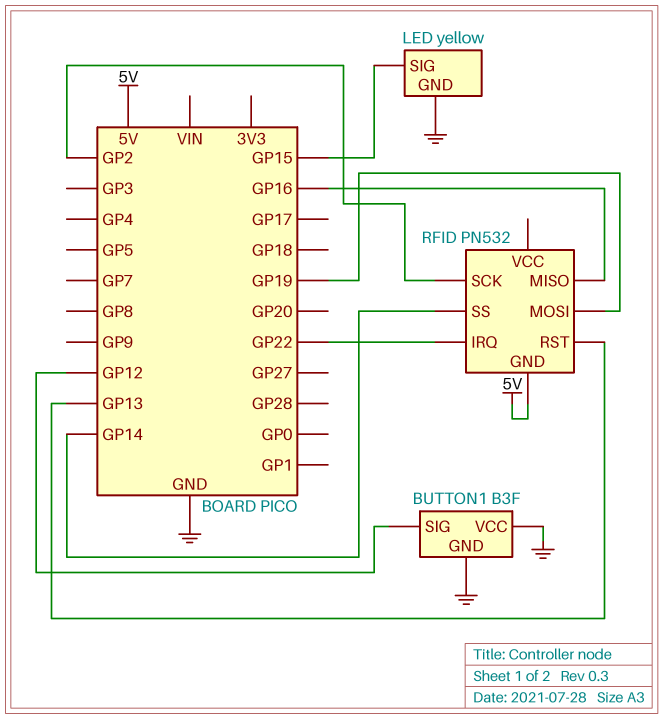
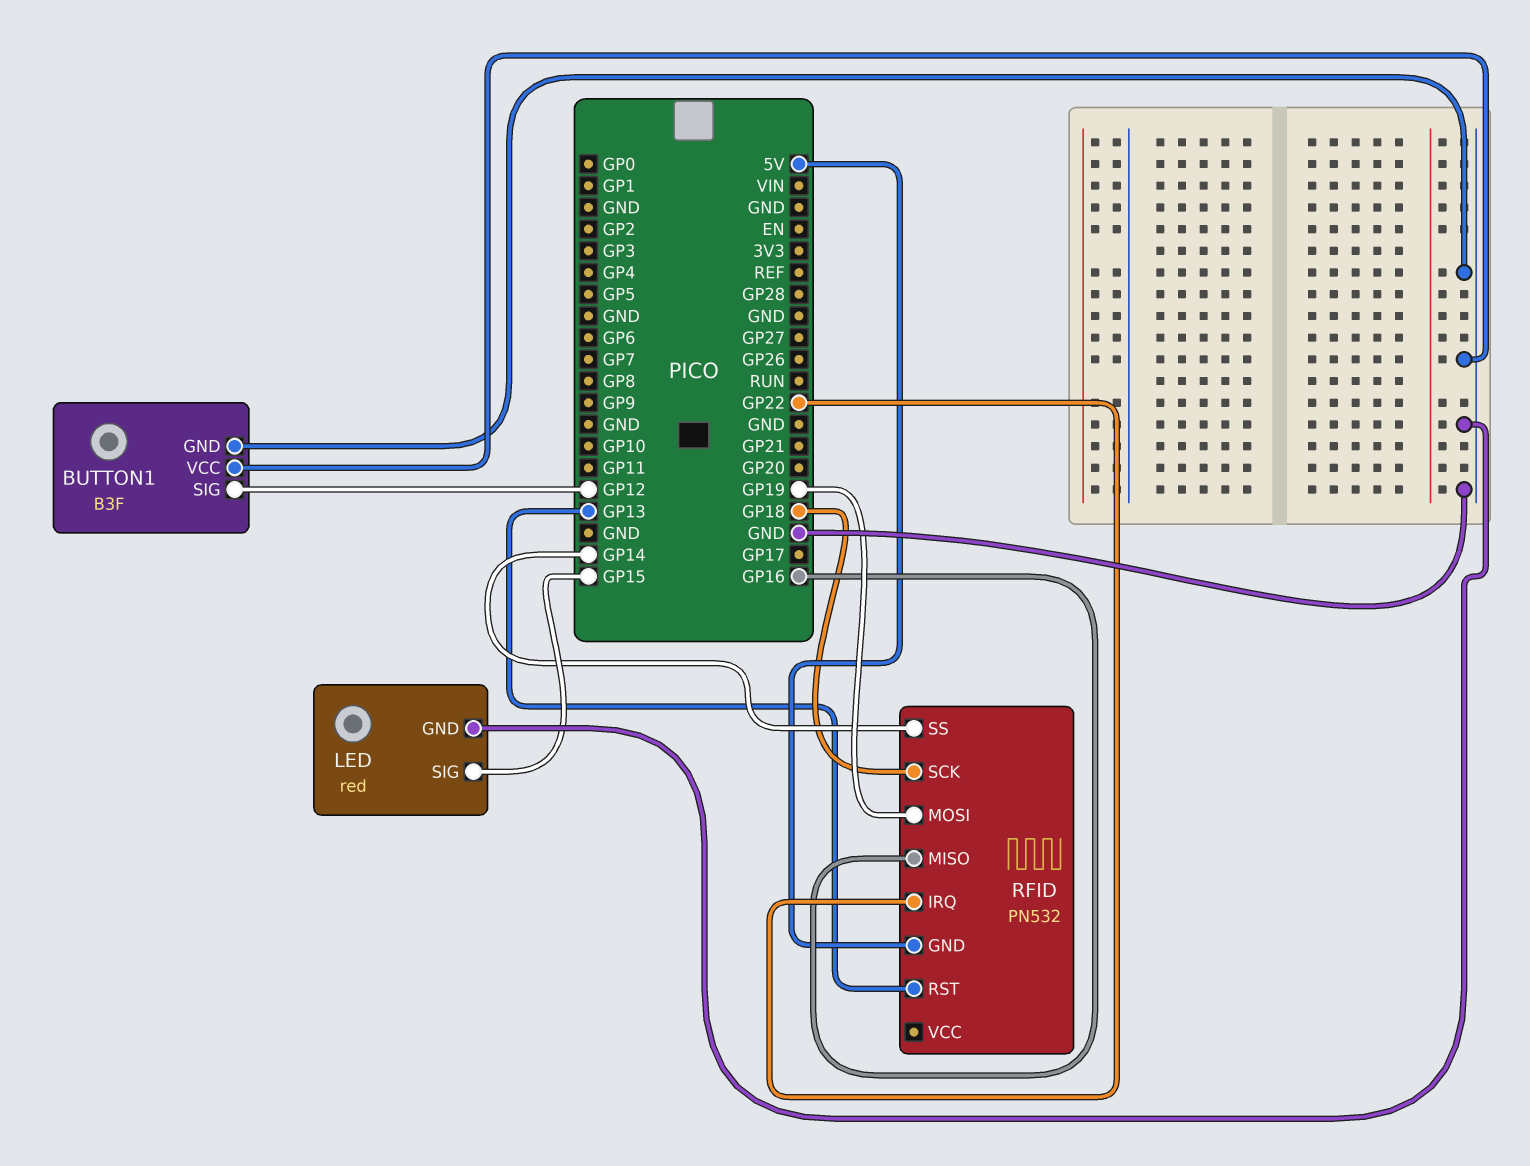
LED: yellow -> red
RFID pin SCK: GP2 -> GP18

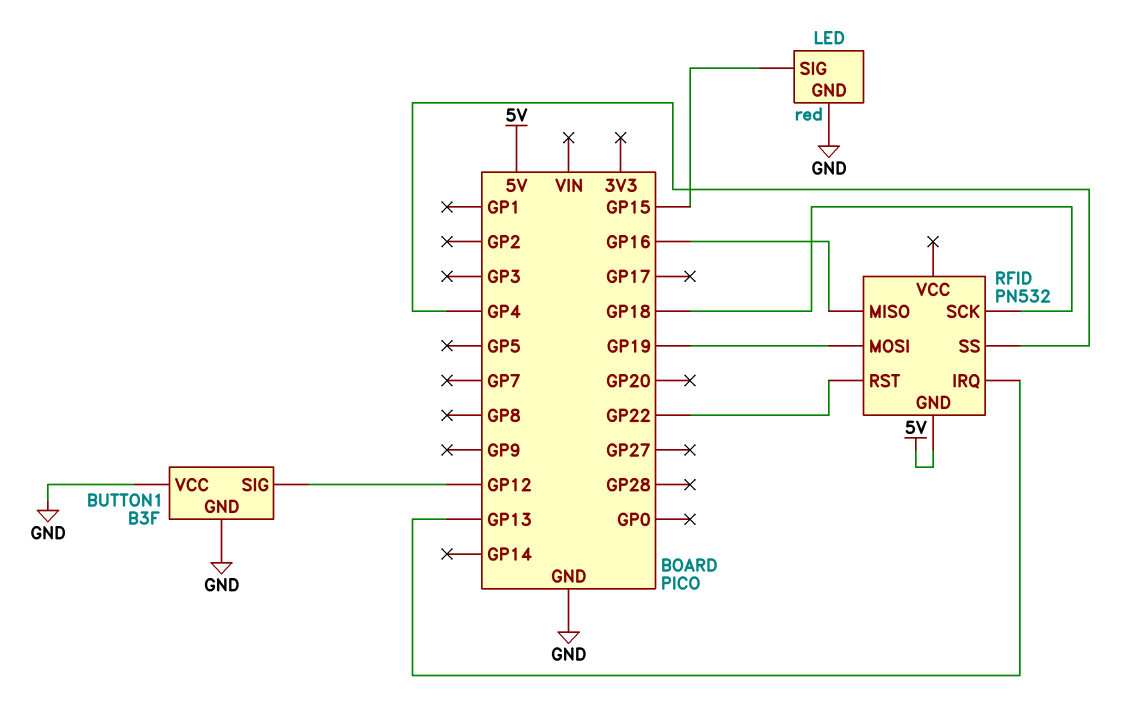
RFID pin IRQ: GP22 -> GP13
RFID pin RST: GP13 -> GP22
RFID pin SS: GP14 -> GP4

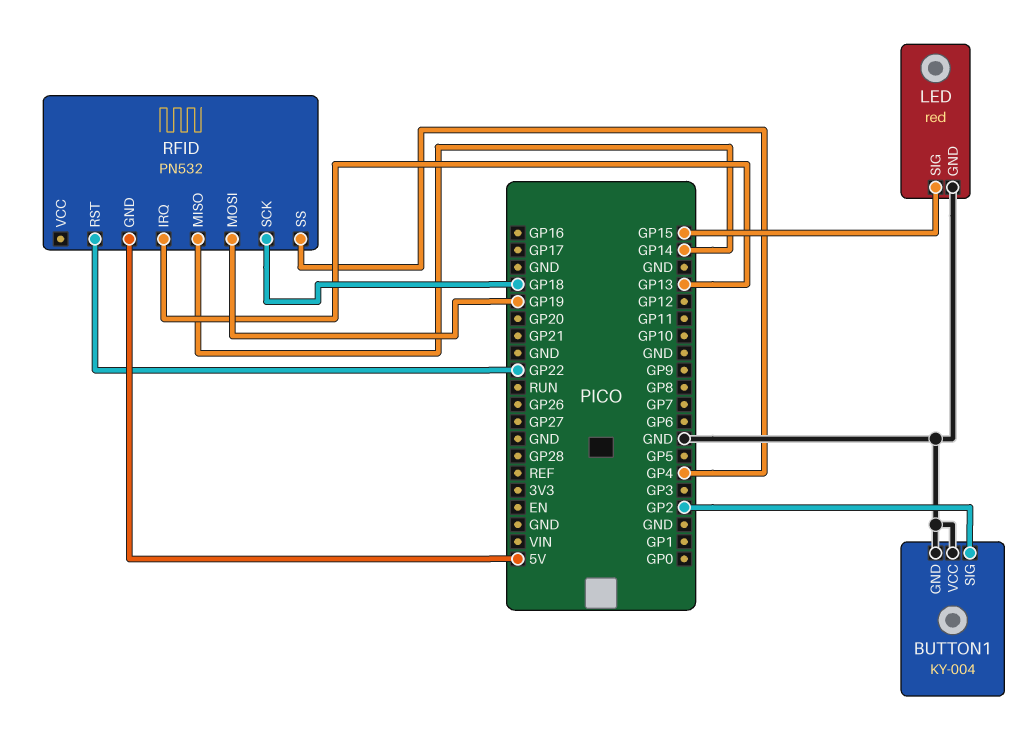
BUTTON1: B3F -> KY-004
BUTTON1 pin SIG: GP12 -> GP2
RFID pin MISO: GP16 -> GP14

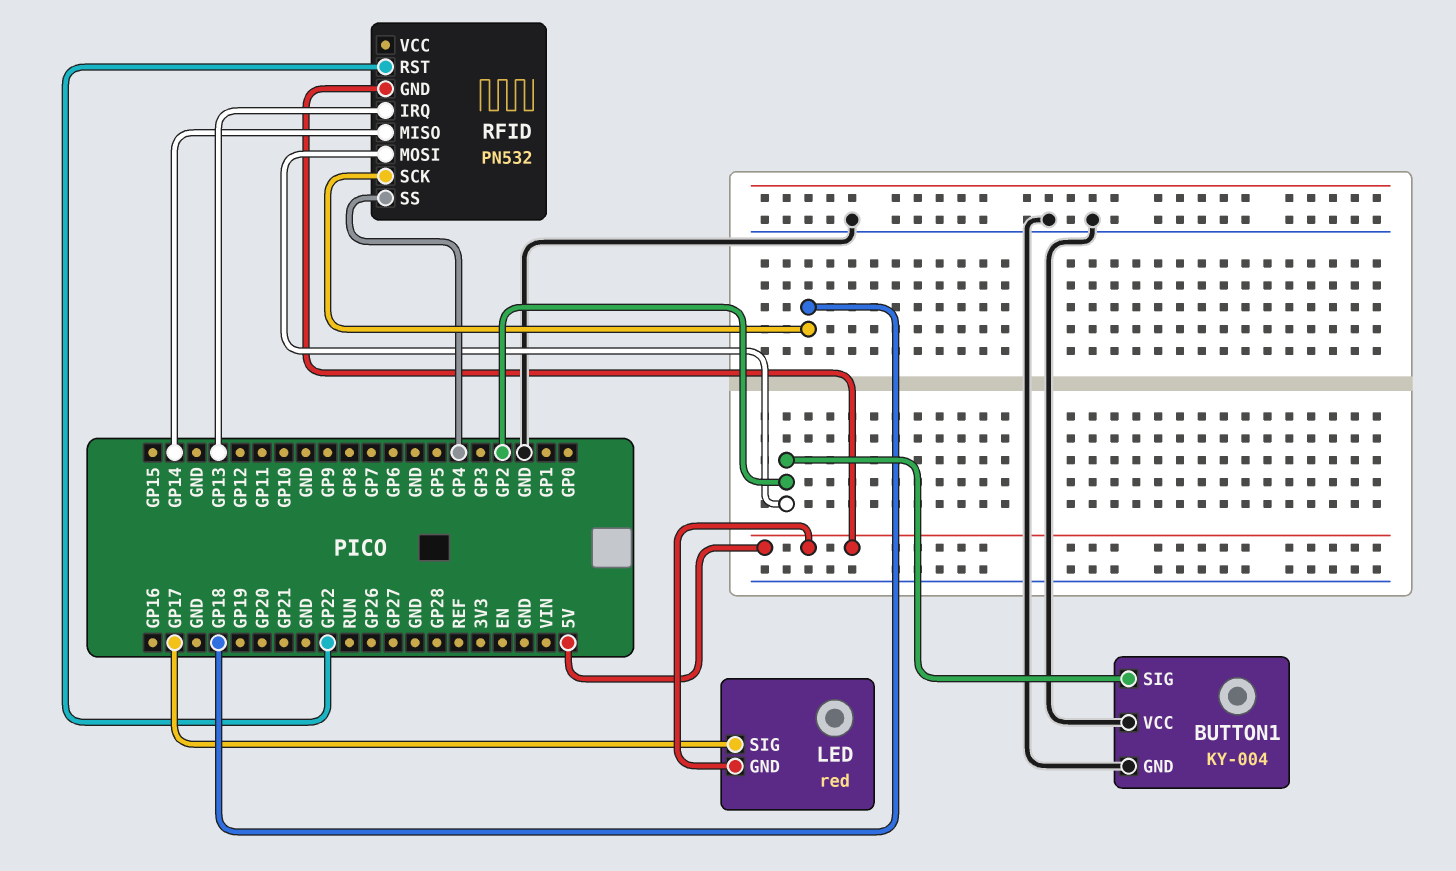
LED pin GND: GND -> 5V
LED pin SIG: GP15 -> GP17
RFID pin MOSI: GP19 -> GP2

